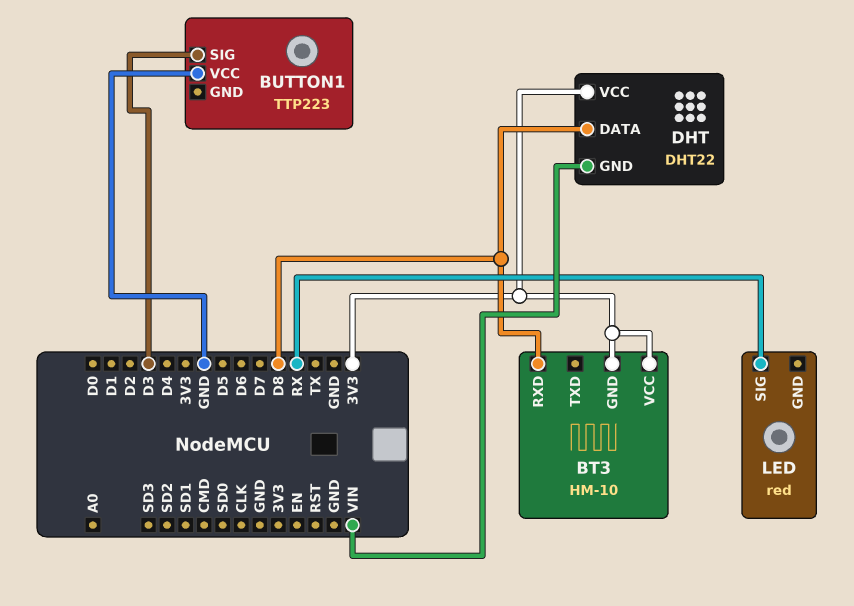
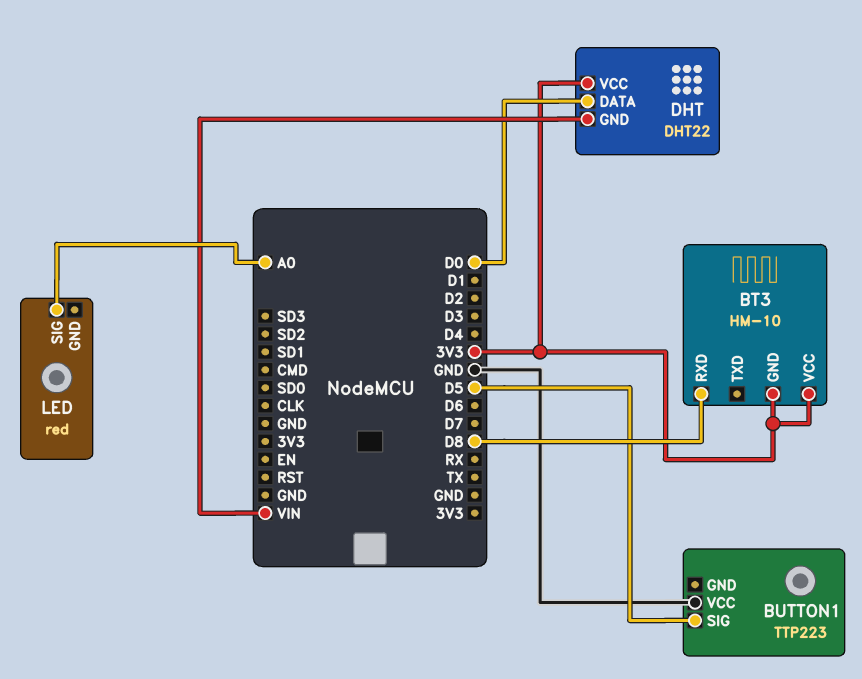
BUTTON1 pin SIG: D3 -> D5
DHT pin DATA: D8 -> D0
LED pin SIG: RX -> A0

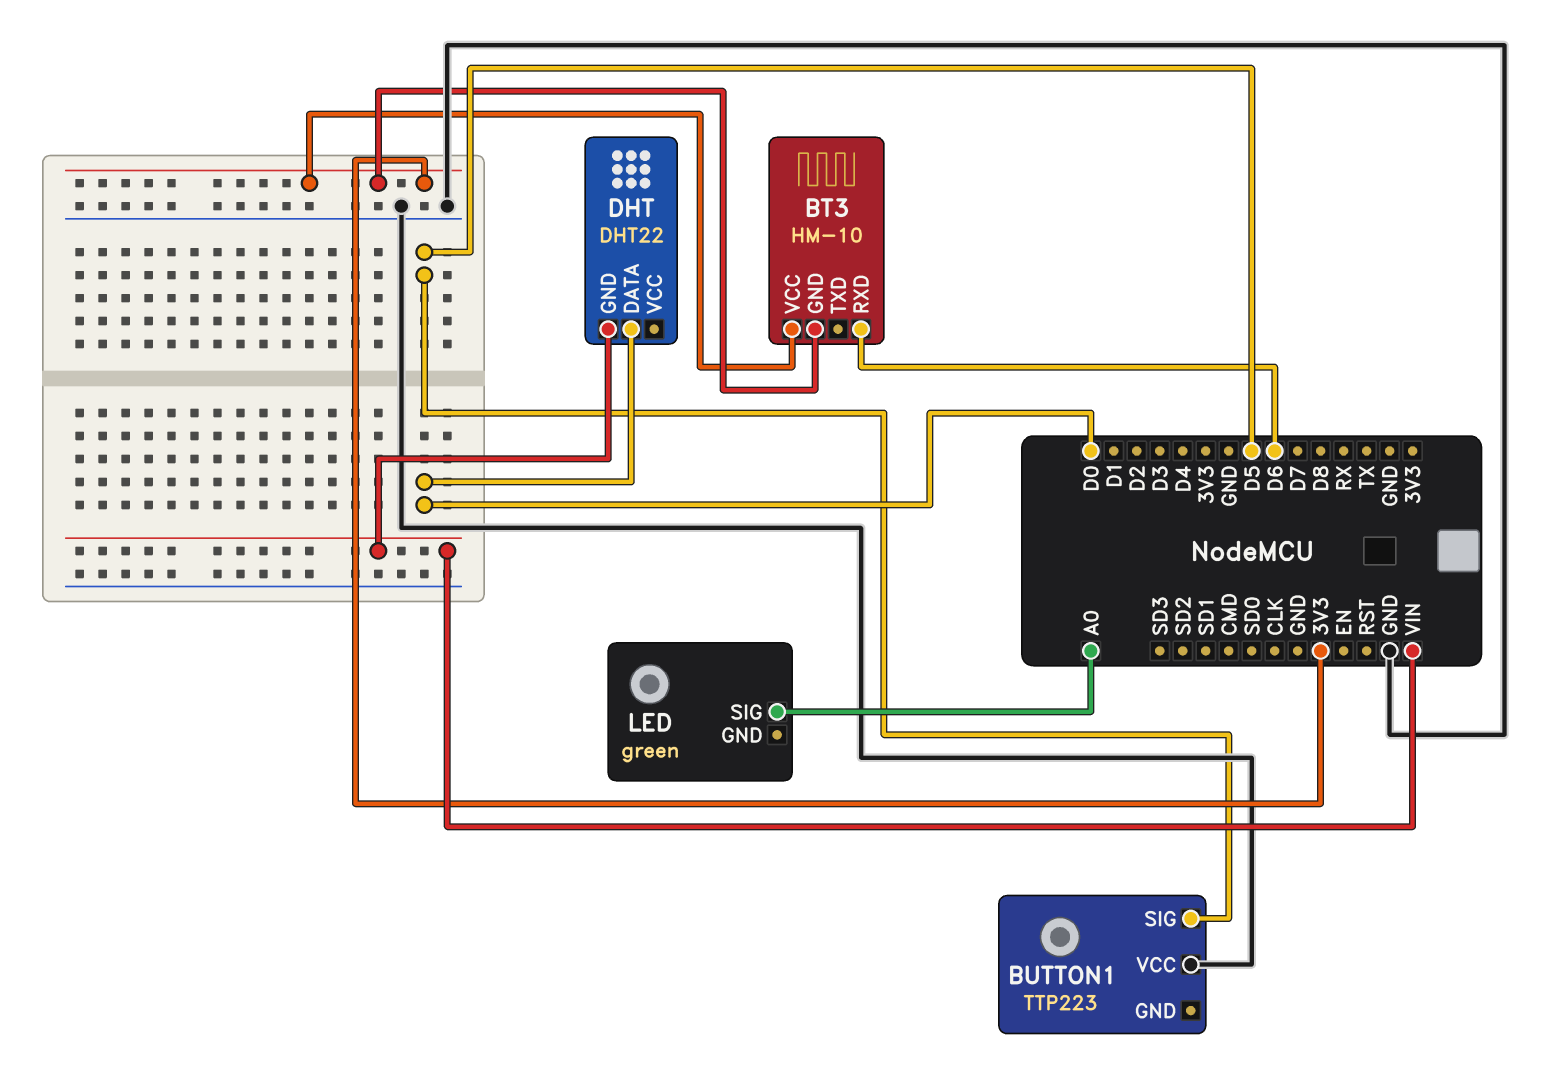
BT3 pin RXD: D8 -> D6
DHT pin VCC: 3V3 -> none
LED: red -> green

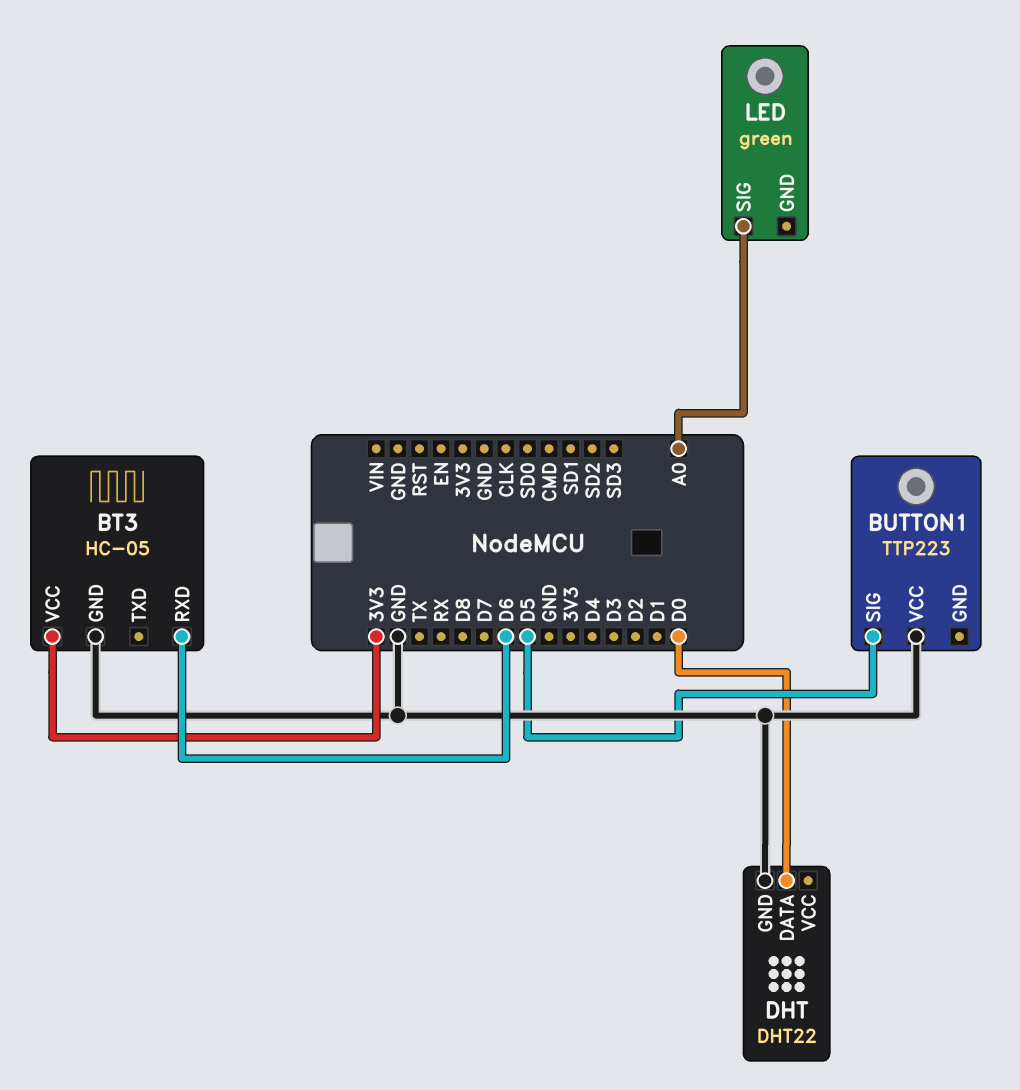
BT3: HM-10 -> HC-05
BT3 pin GND: 3V3 -> GND
DHT pin GND: VIN -> GND

